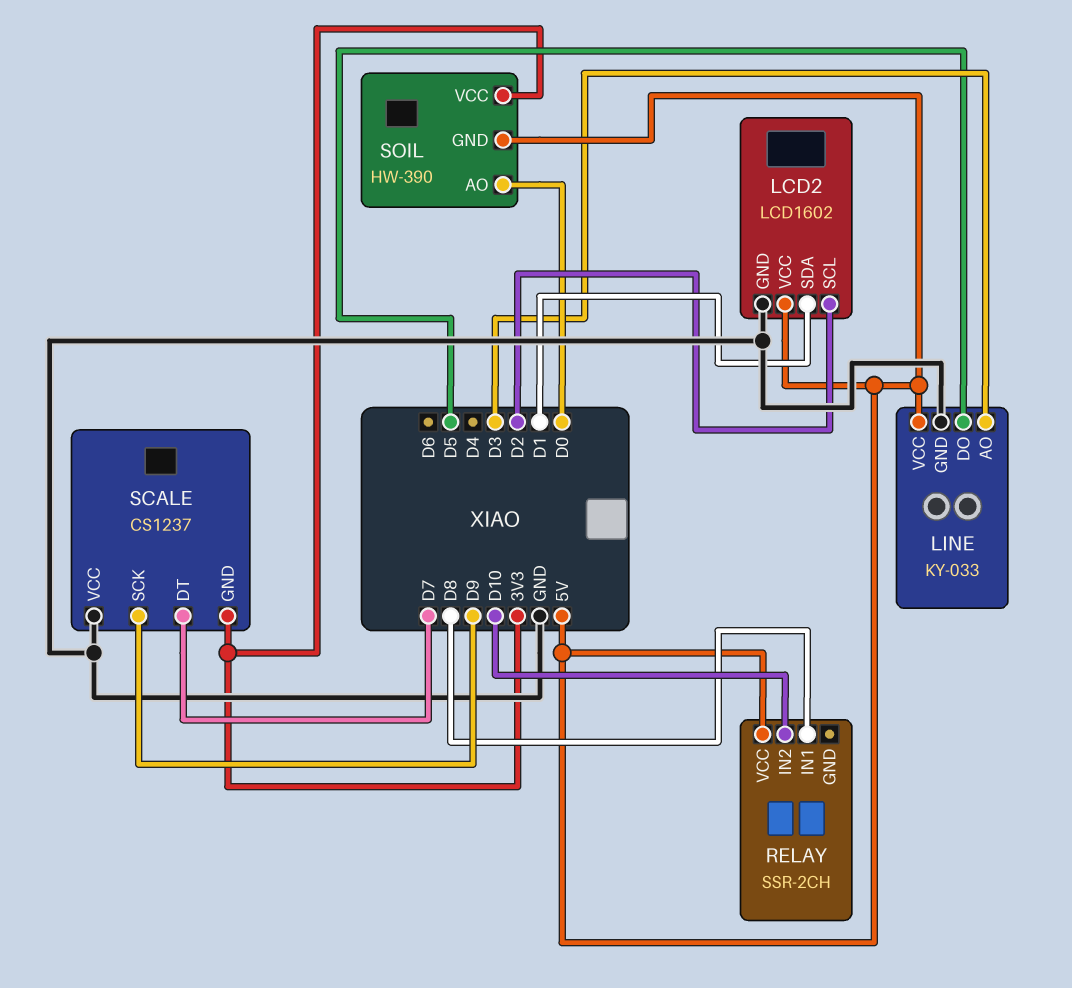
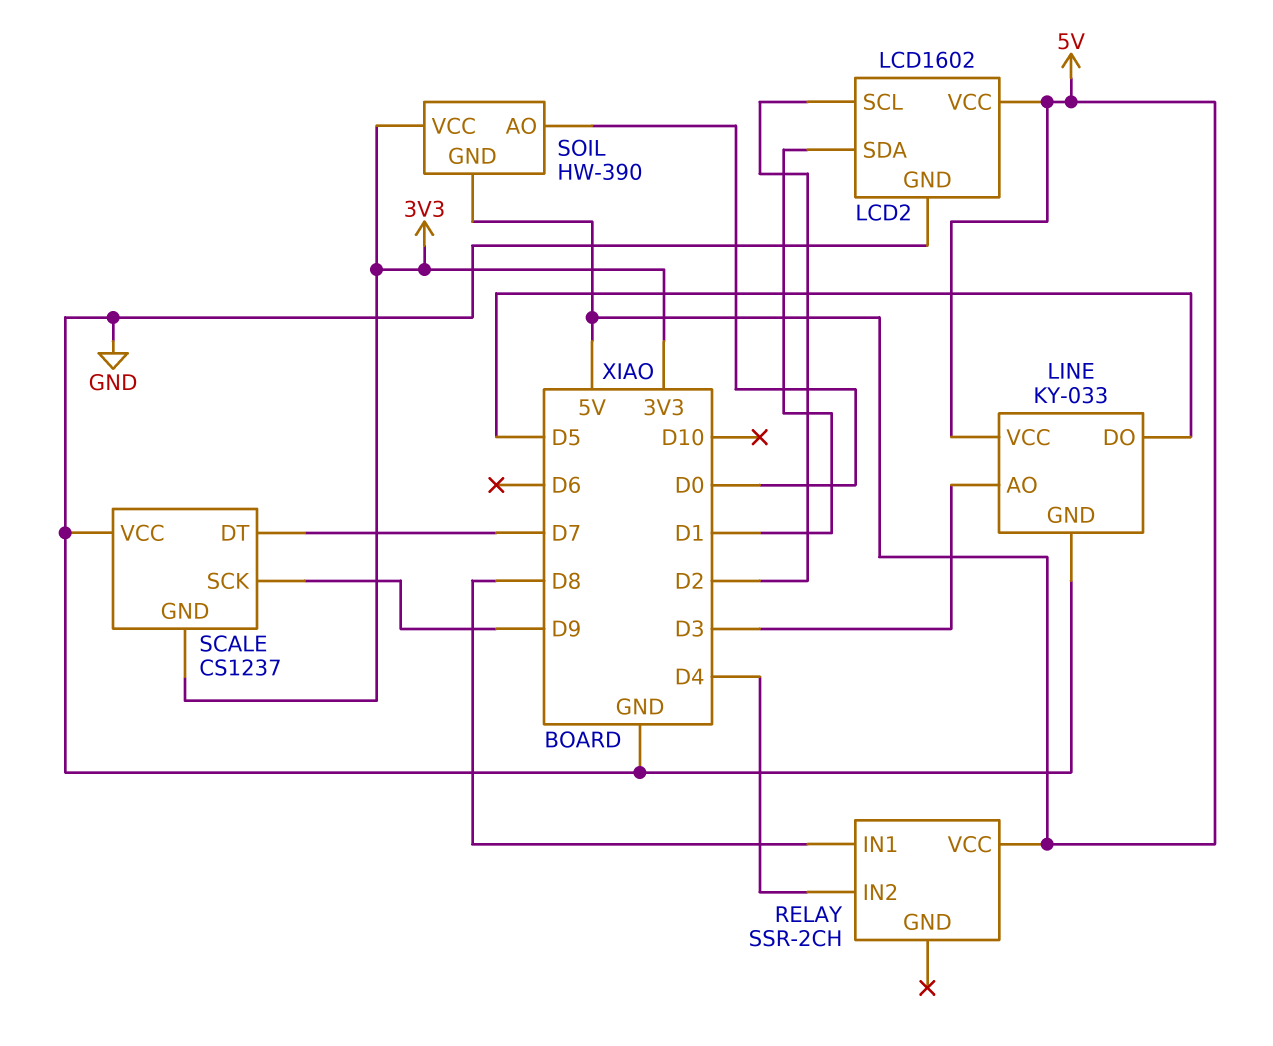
RELAY pin IN2: D10 -> D4

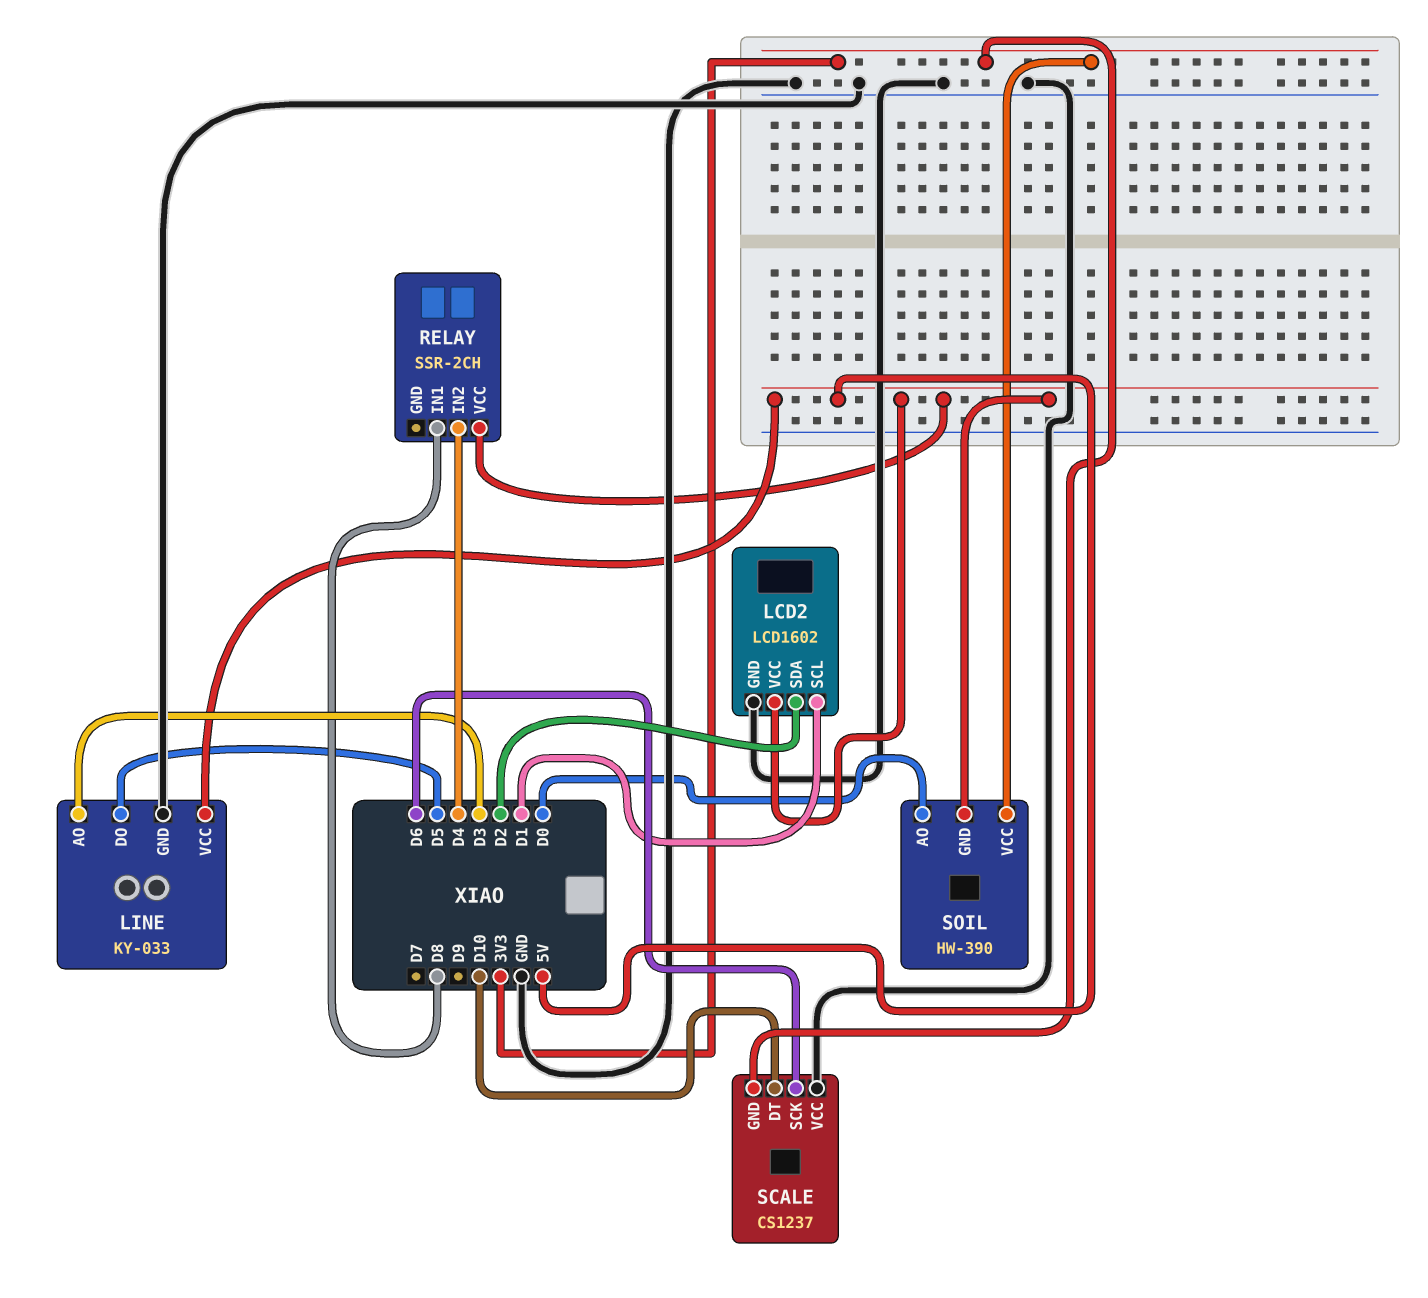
LCD2 pin SCL: D2 -> D1
LCD2 pin SDA: D1 -> D2
SCALE pin DT: D7 -> D10
SCALE pin SCK: D9 -> D6

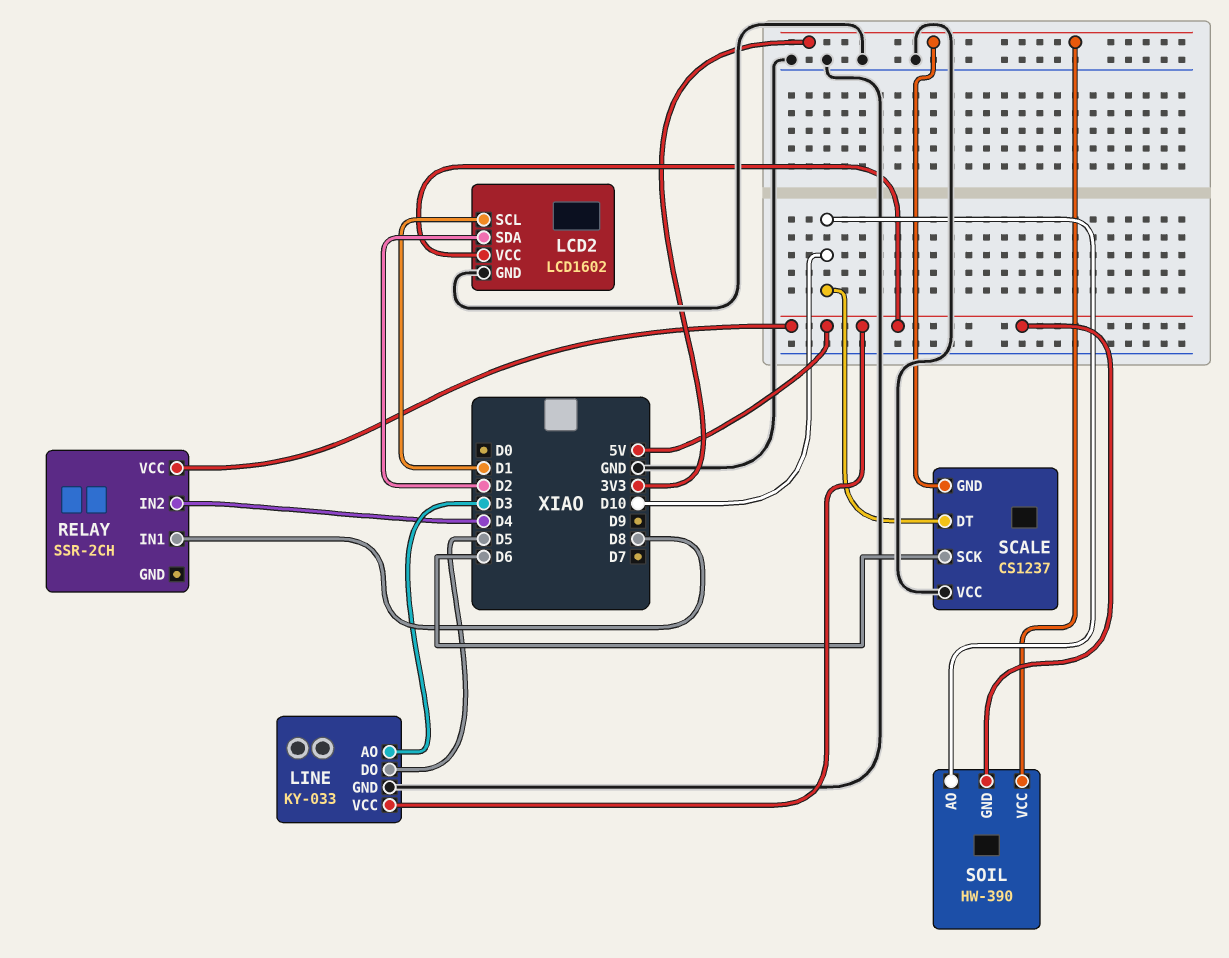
SOIL pin AO: D0 -> D10

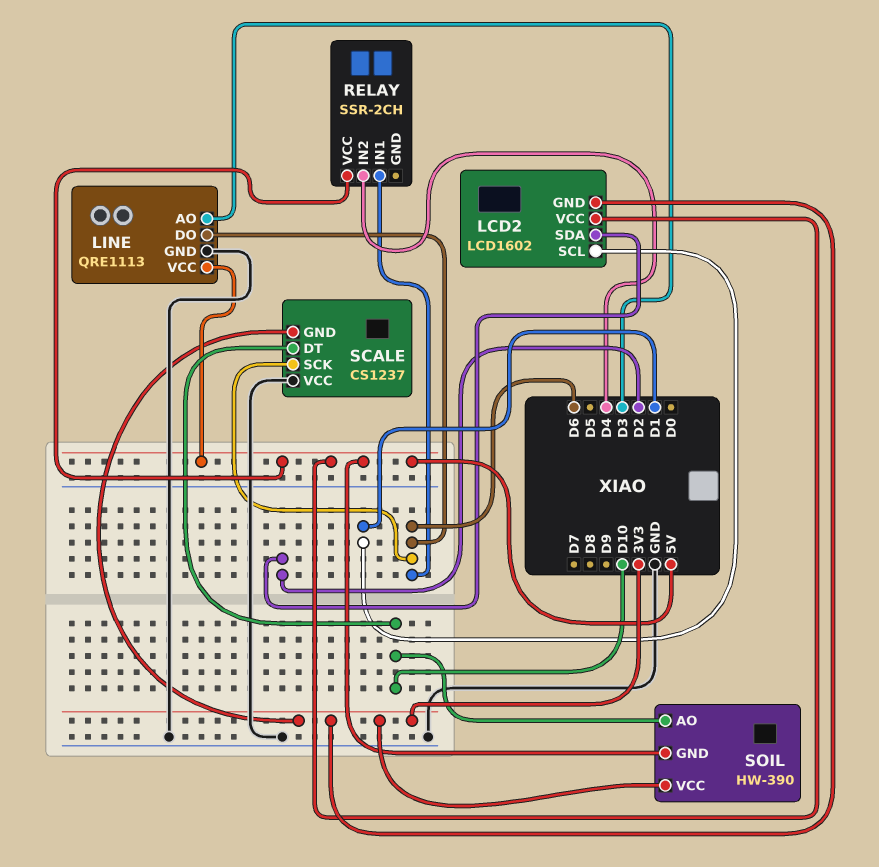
LCD2 pin GND: GND -> 3V3
LINE: KY-033 -> QRE1113
LINE pin DO: D5 -> D6
RELAY pin IN1: D8 -> D6

